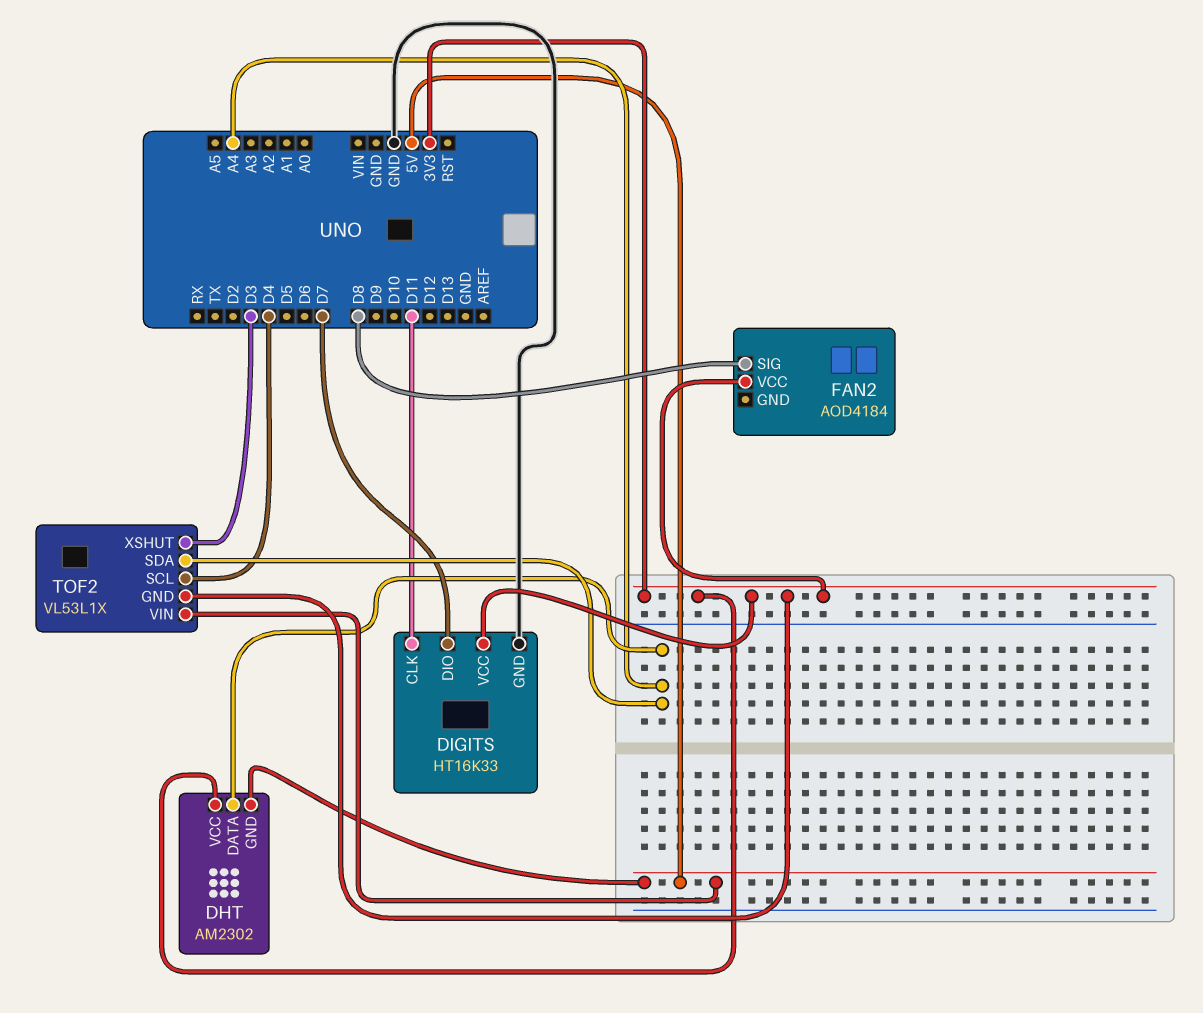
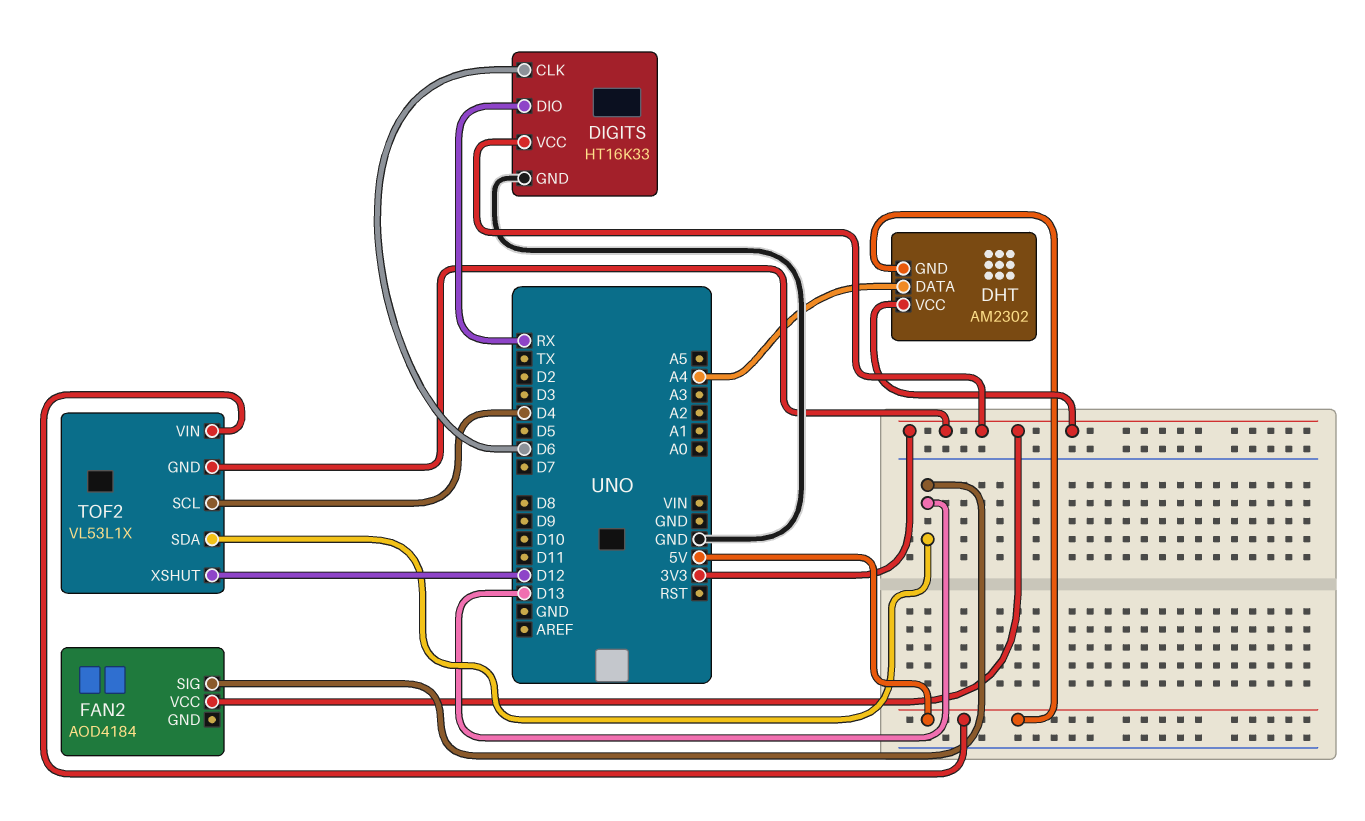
DIGITS pin CLK: D11 -> D6
DIGITS pin DIO: D7 -> RX
FAN2 pin SIG: D8 -> D13
TOF2 pin SDA: A4 -> D13
TOF2 pin XSHUT: D3 -> D12

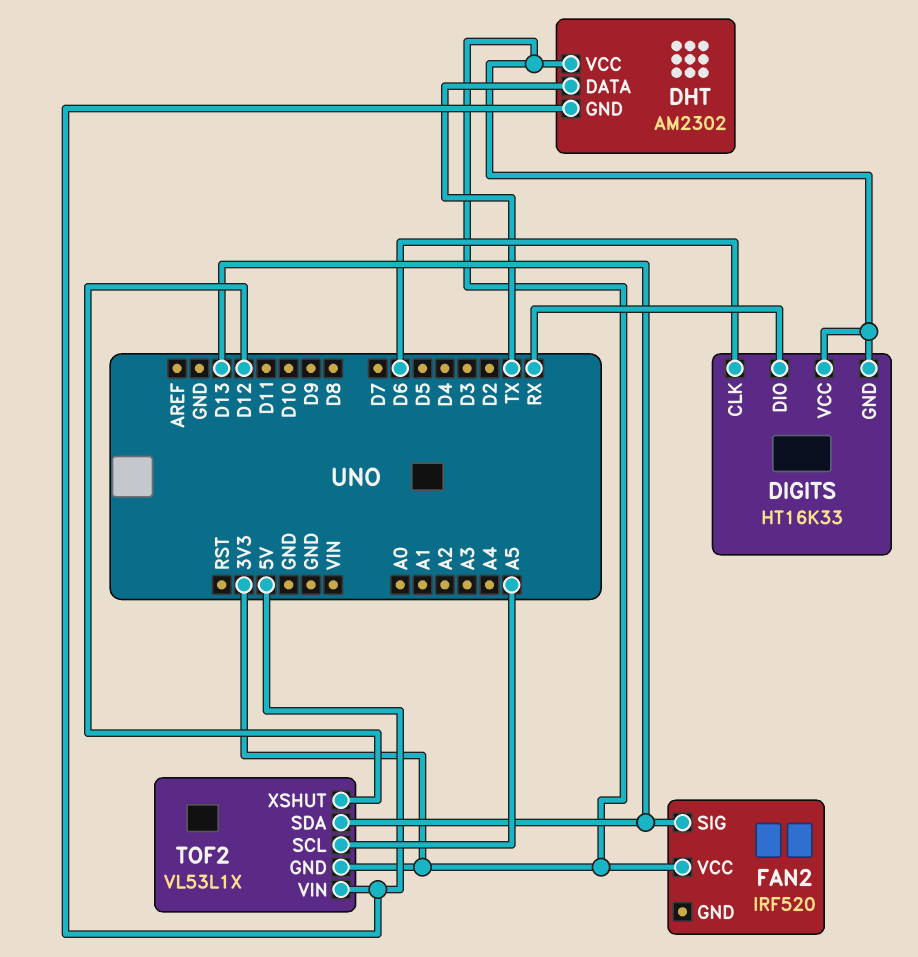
DHT pin DATA: A4 -> TX
DIGITS pin GND: GND -> 3V3
FAN2: AOD4184 -> IRF520
TOF2 pin SCL: D4 -> A5

